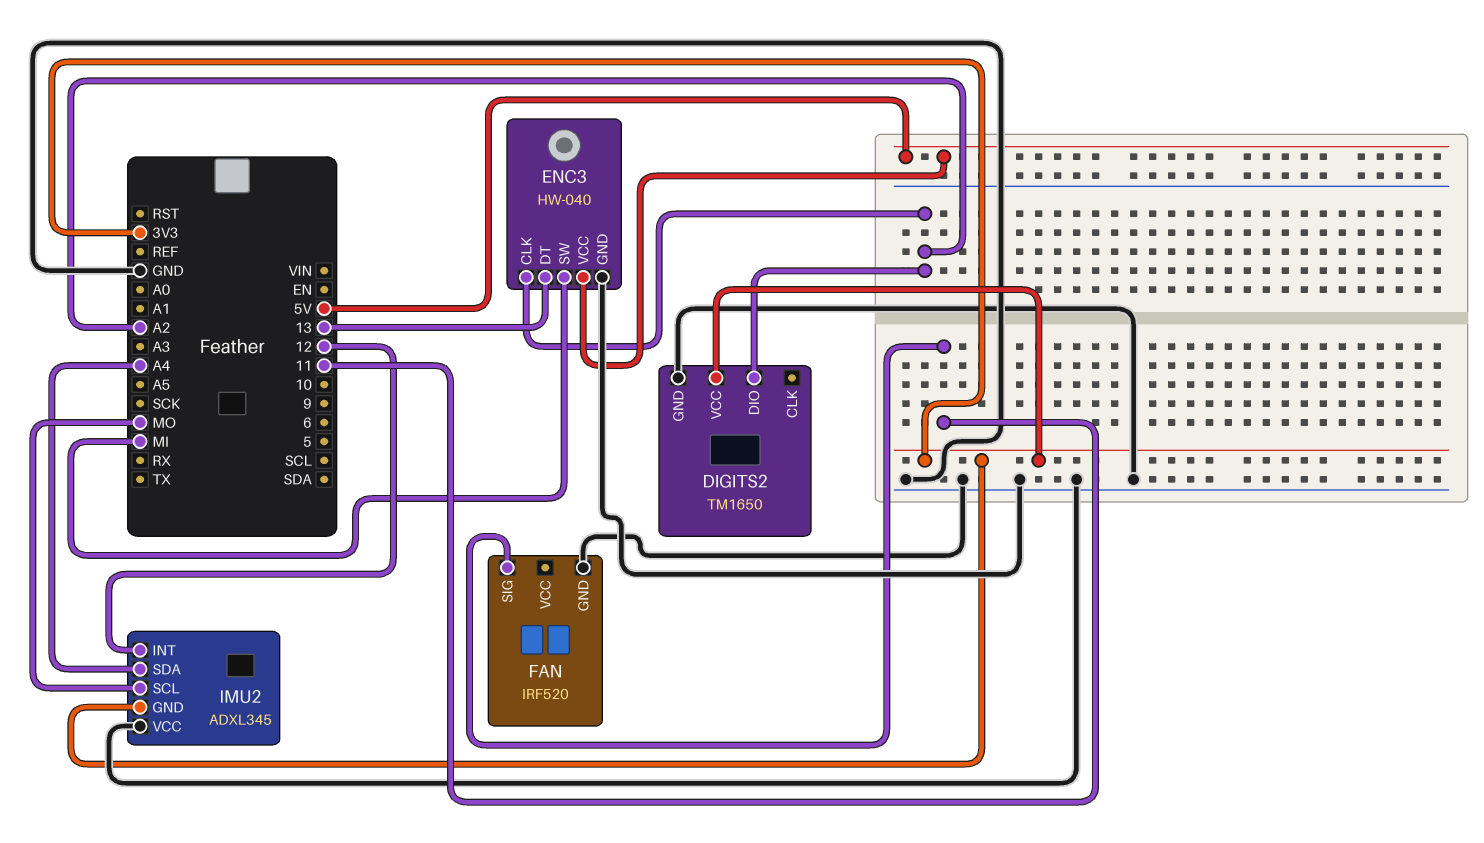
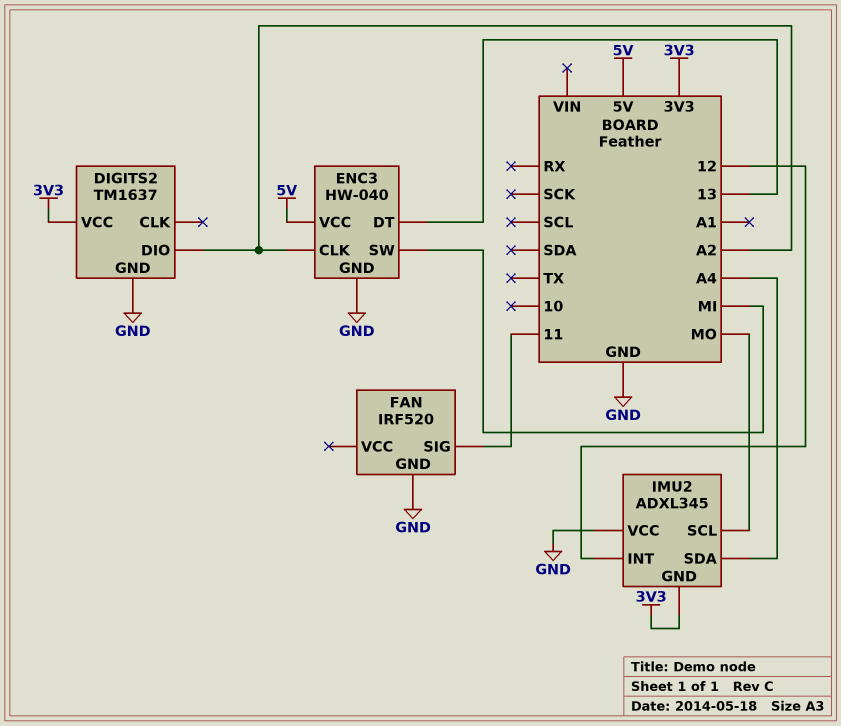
DIGITS2: TM1650 -> TM1637

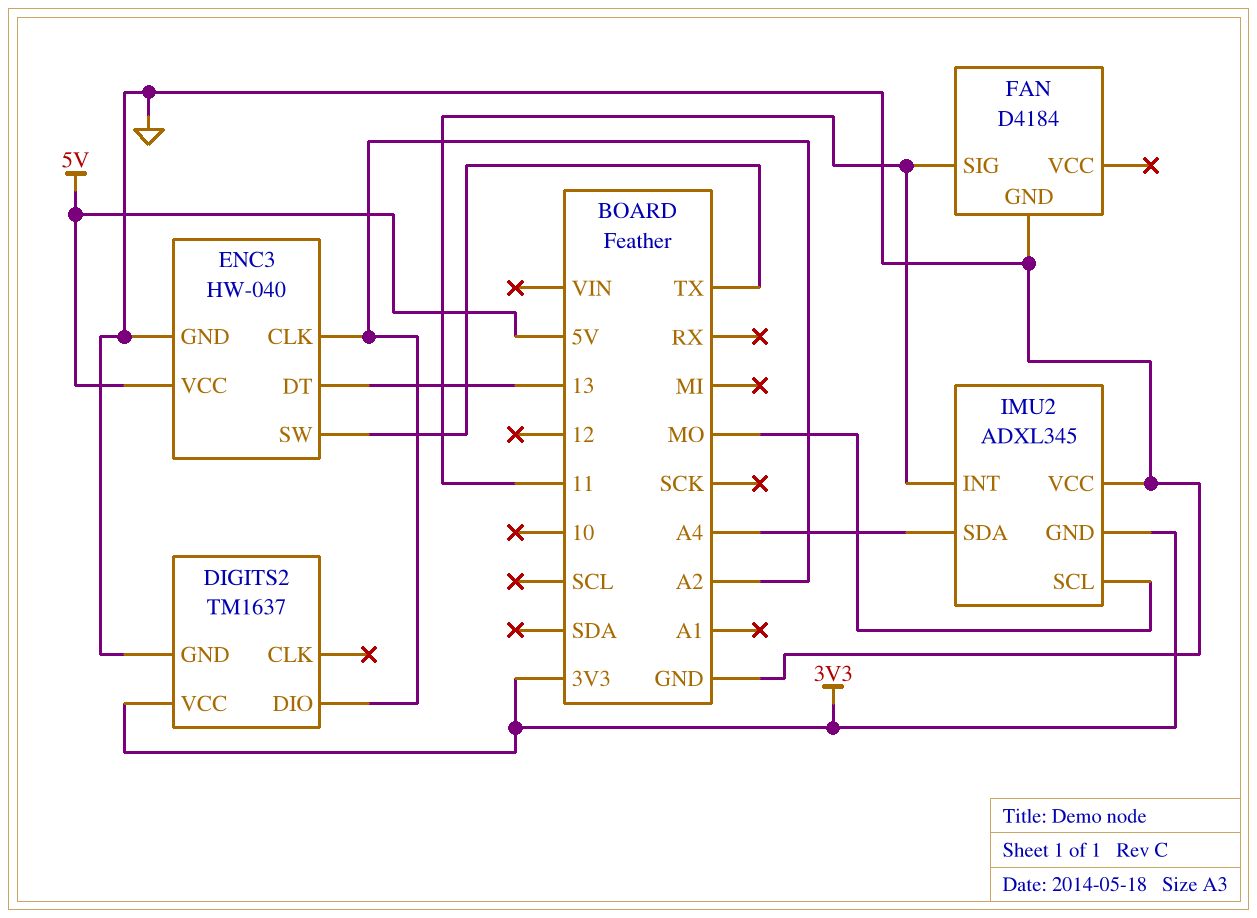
ENC3 pin SW: MI -> TX
FAN: IRF520 -> D4184
IMU2 pin INT: 12 -> 11

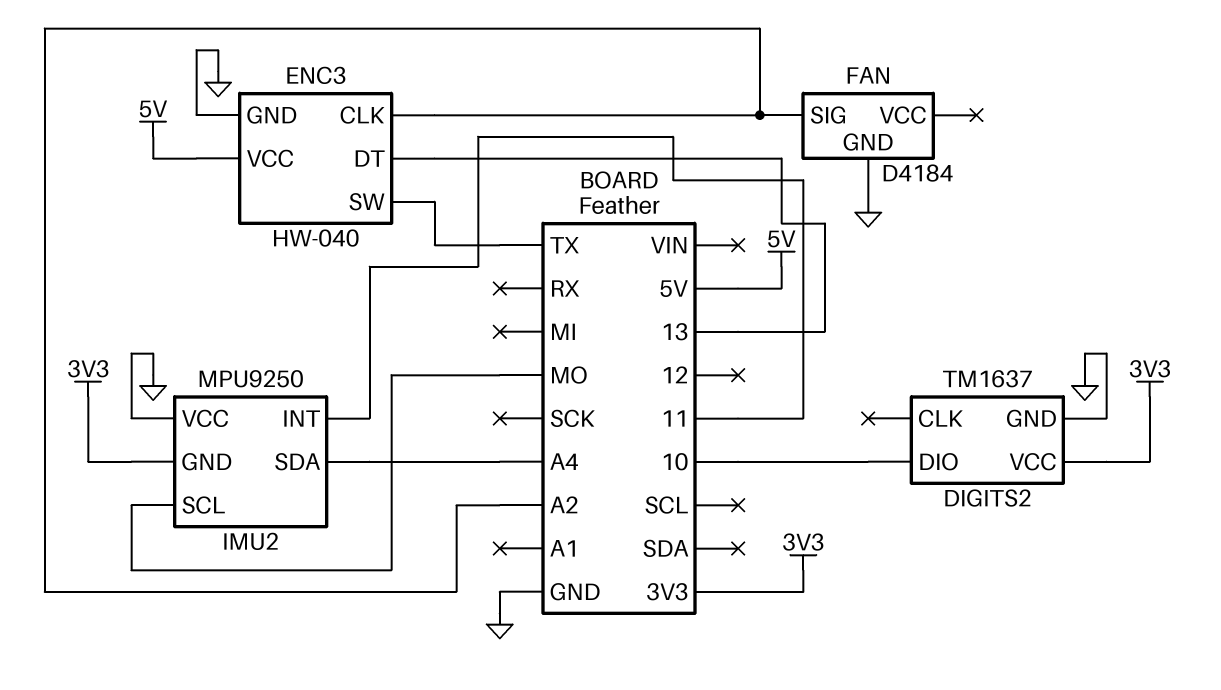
DIGITS2 pin DIO: A2 -> 10
FAN pin SIG: 11 -> A2
IMU2: ADXL345 -> MPU9250

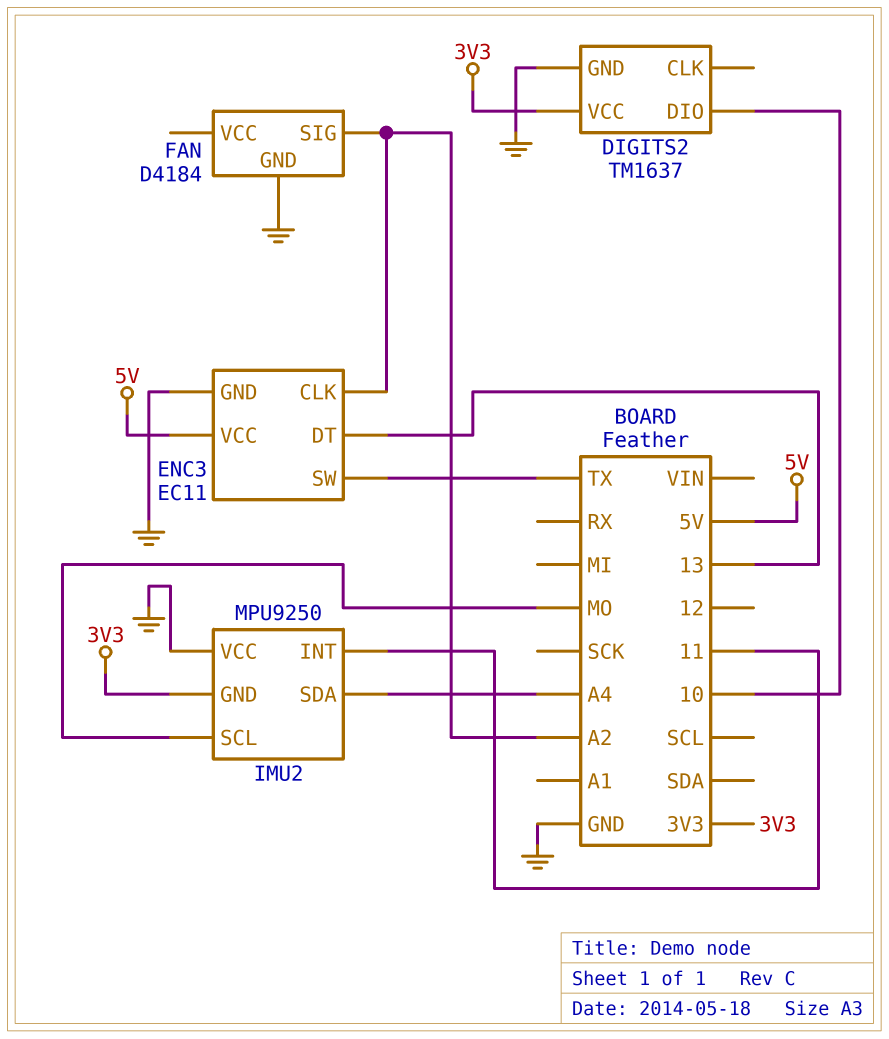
ENC3: HW-040 -> EC11

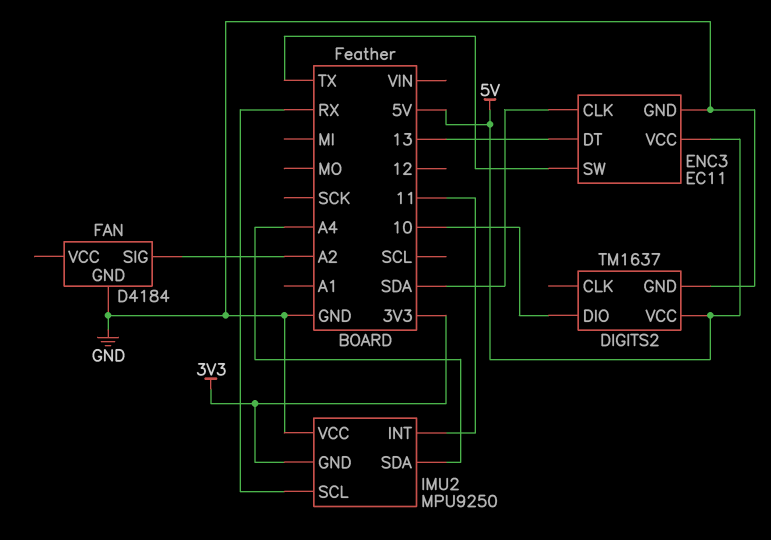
DIGITS2 pin VCC: 3V3 -> 5V
ENC3 pin CLK: A2 -> SDA
IMU2 pin SCL: MO -> RX

